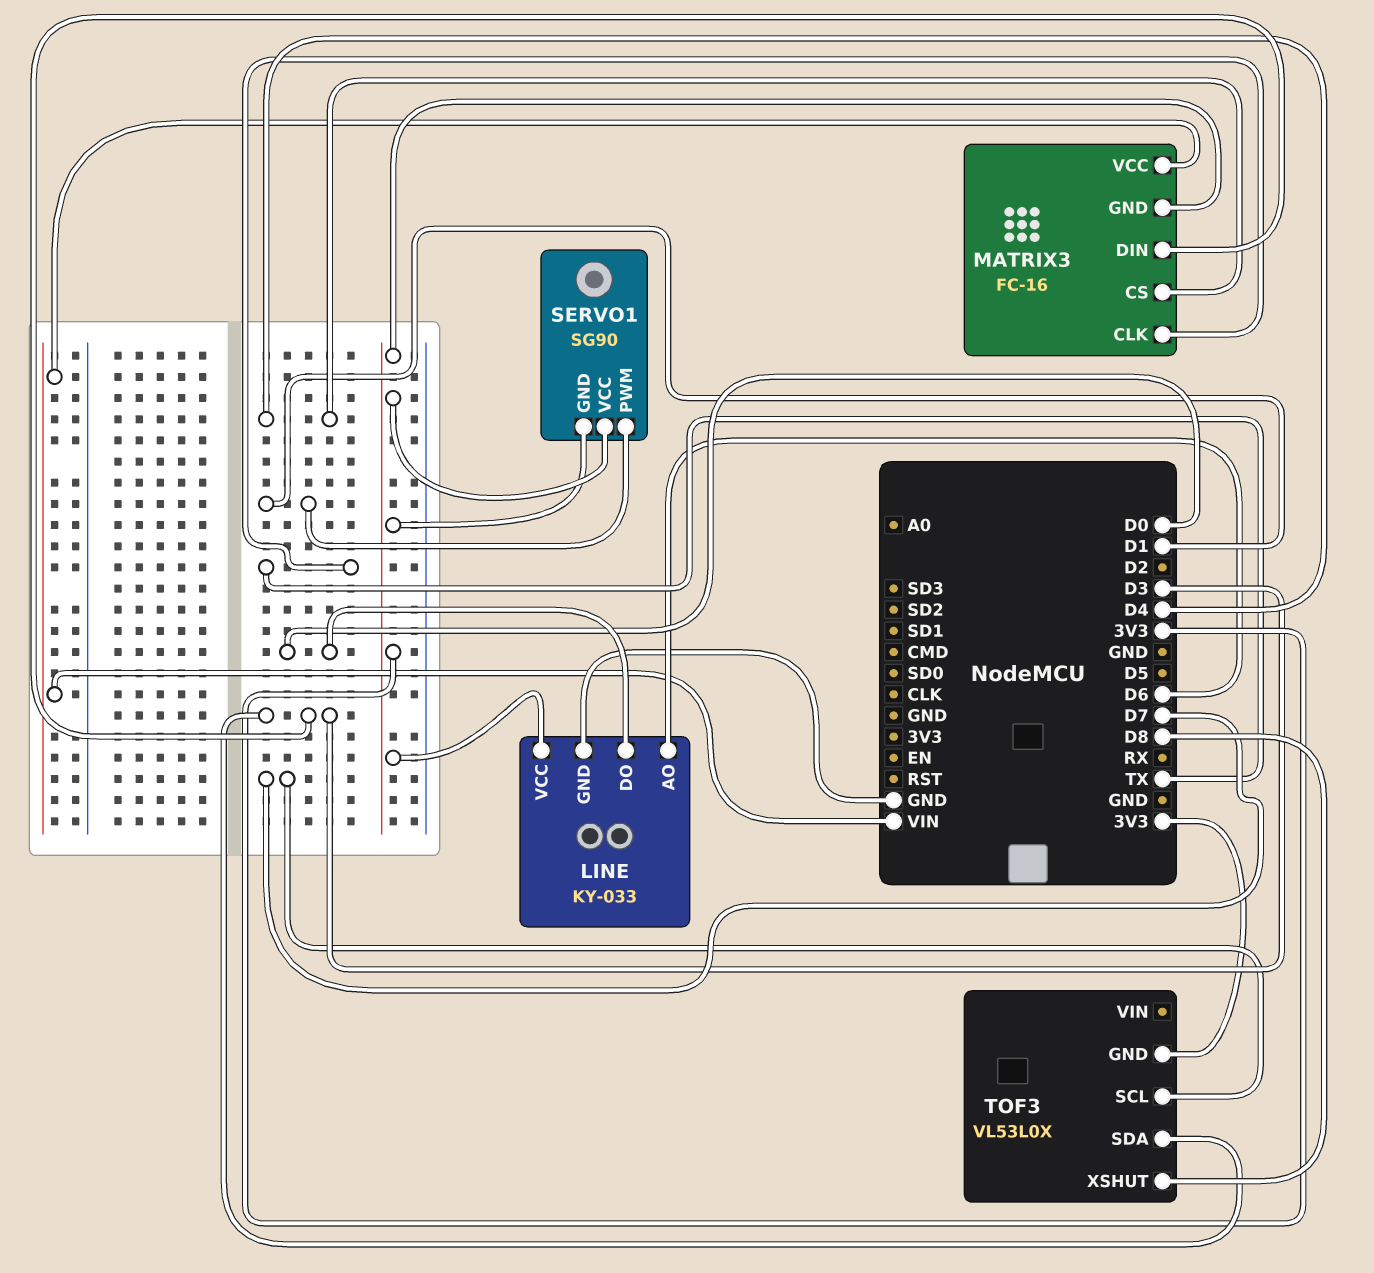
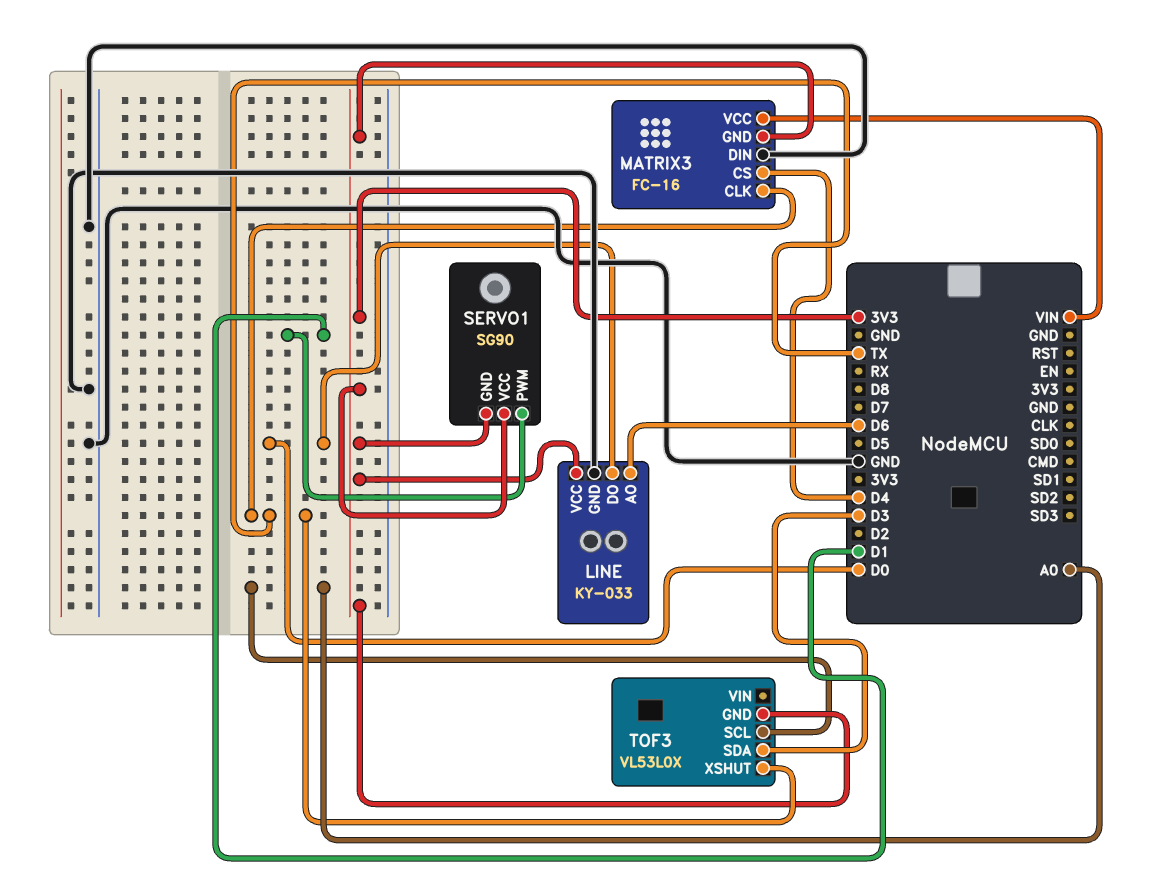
MATRIX3 pin DIN: D3 -> GND
TOF3 pin SCL: D7 -> A0
TOF3 pin XSHUT: D8 -> TX

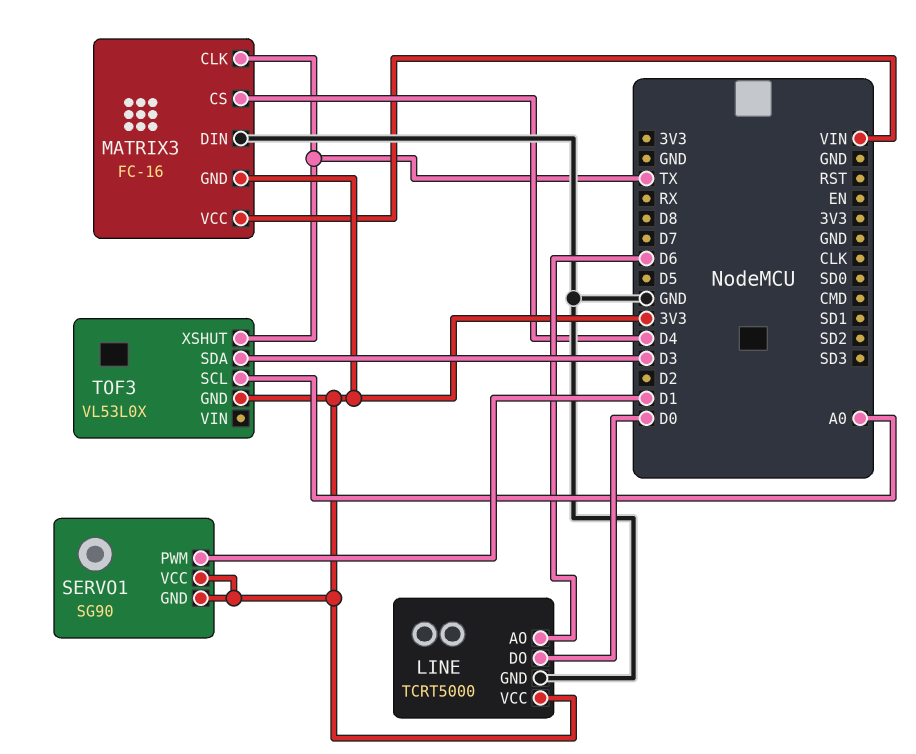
LINE: KY-033 -> TCRT5000

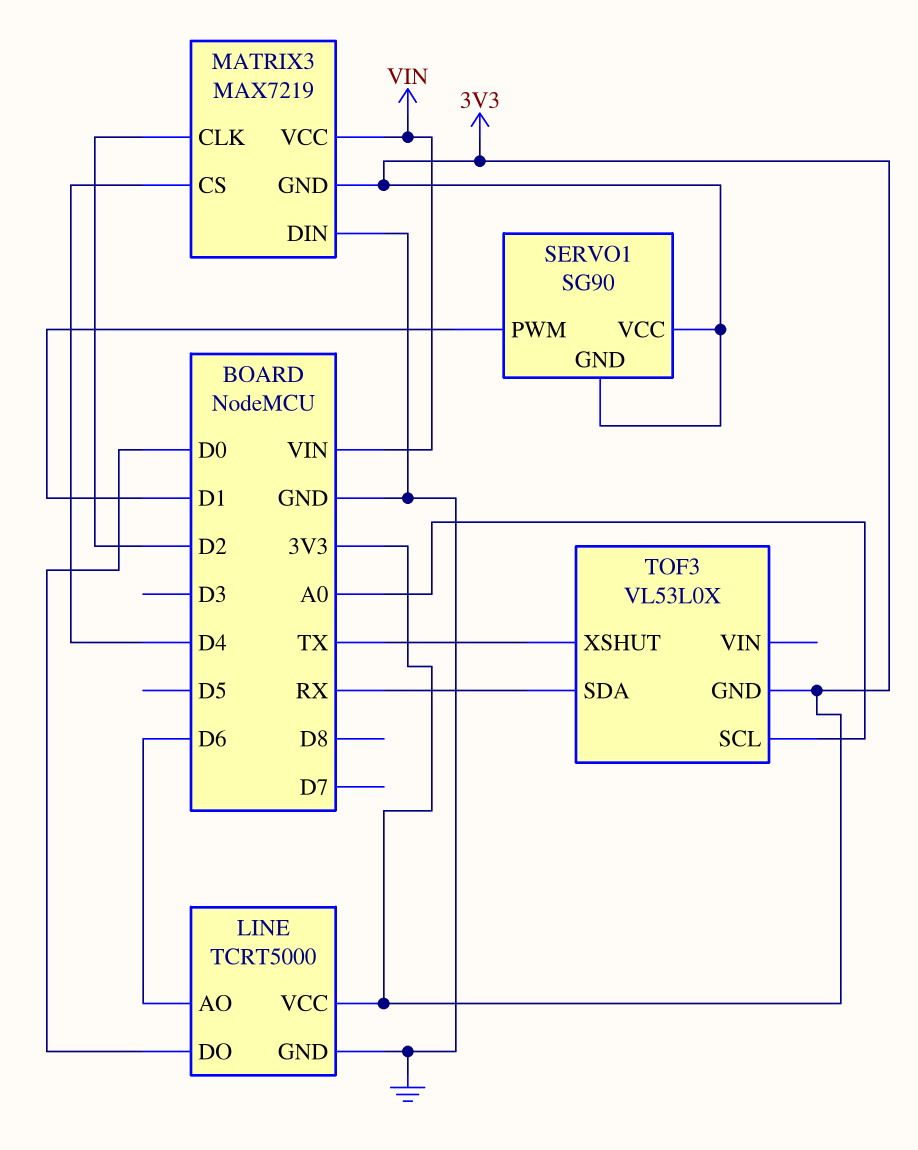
MATRIX3: FC-16 -> MAX7219
MATRIX3 pin CLK: TX -> D2
TOF3 pin SDA: D3 -> RX

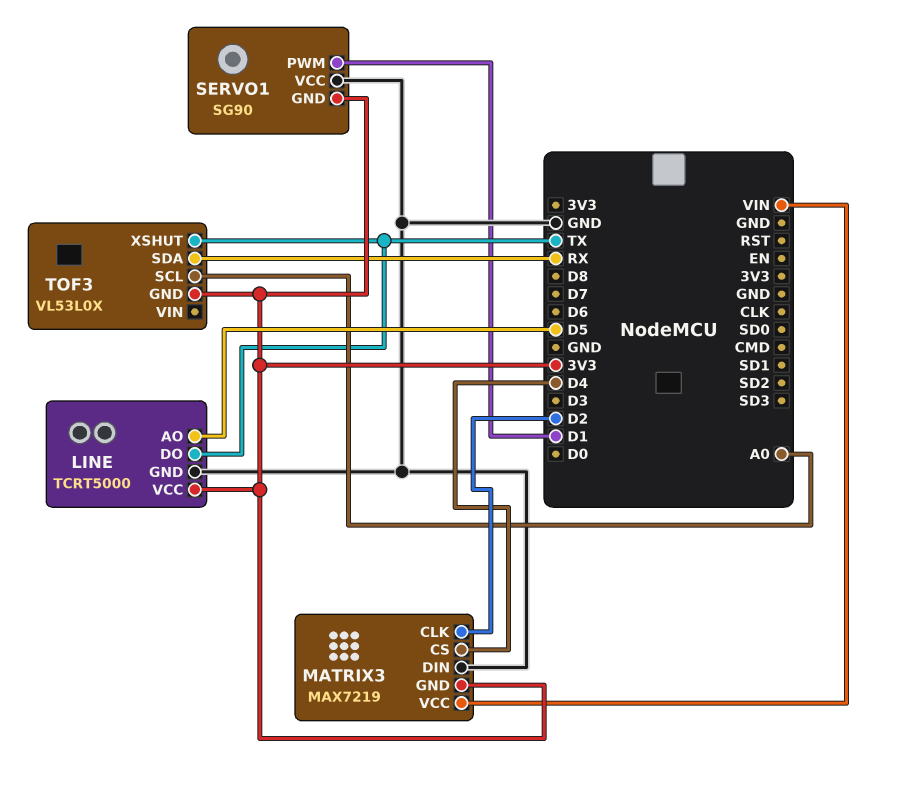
LINE pin AO: D6 -> D5
LINE pin DO: D0 -> TX
SERVO1 pin VCC: 3V3 -> GND

